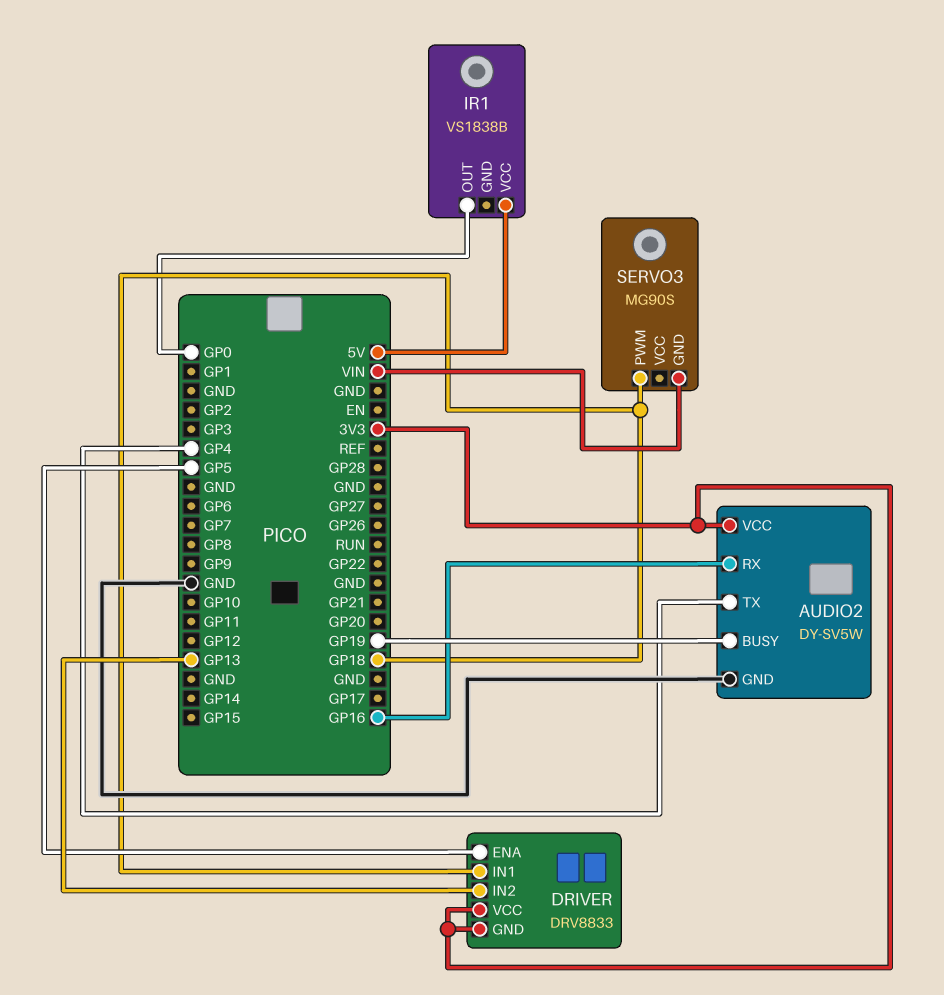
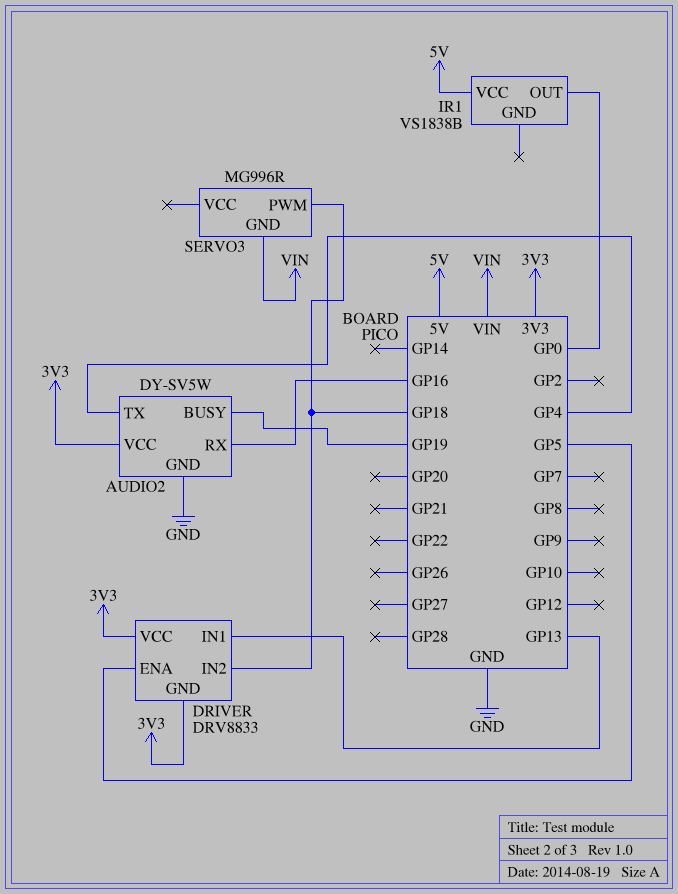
DRIVER pin IN1: GP18 -> GP13
DRIVER pin IN2: GP13 -> GP18
SERVO3: MG90S -> MG996R

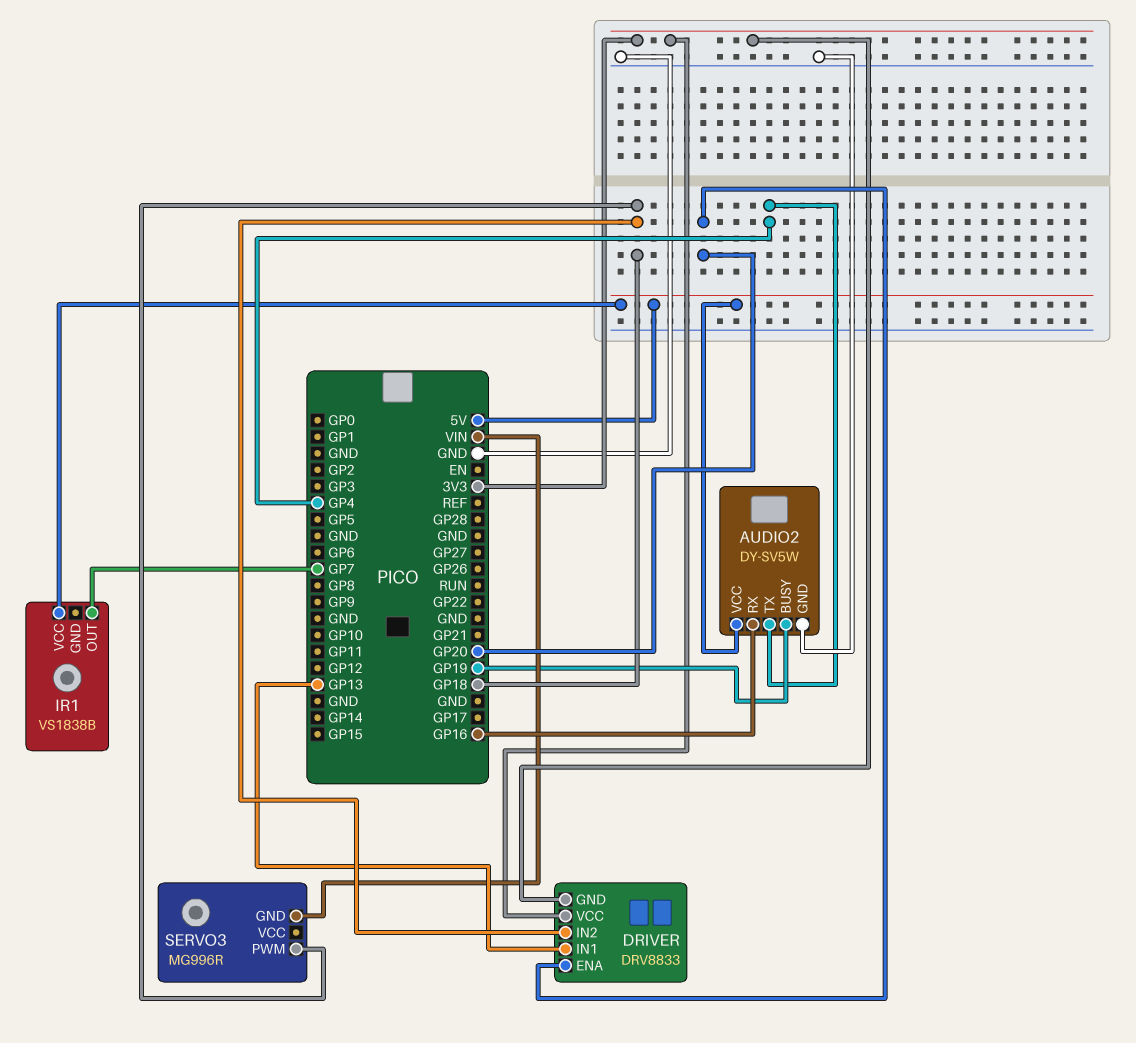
AUDIO2 pin VCC: 3V3 -> 5V
DRIVER pin ENA: GP5 -> GP20
IR1 pin OUT: GP0 -> GP7

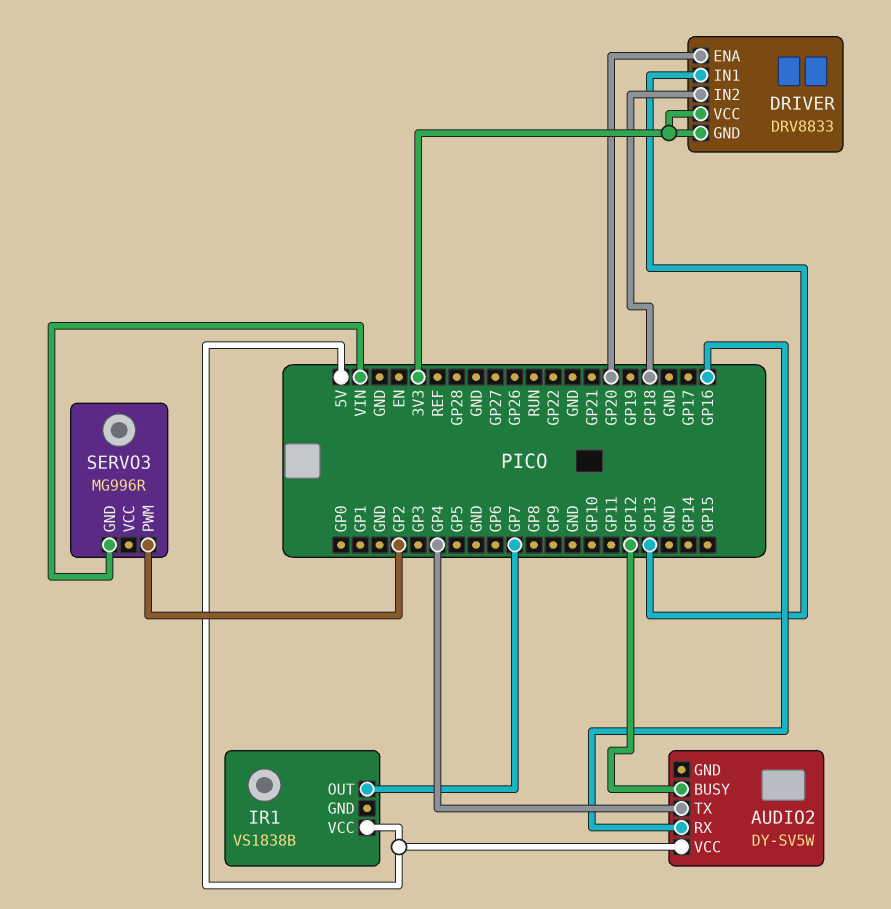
AUDIO2 pin BUSY: GP19 -> GP12
AUDIO2 pin GND: GND -> none
SERVO3 pin PWM: GP18 -> GP2

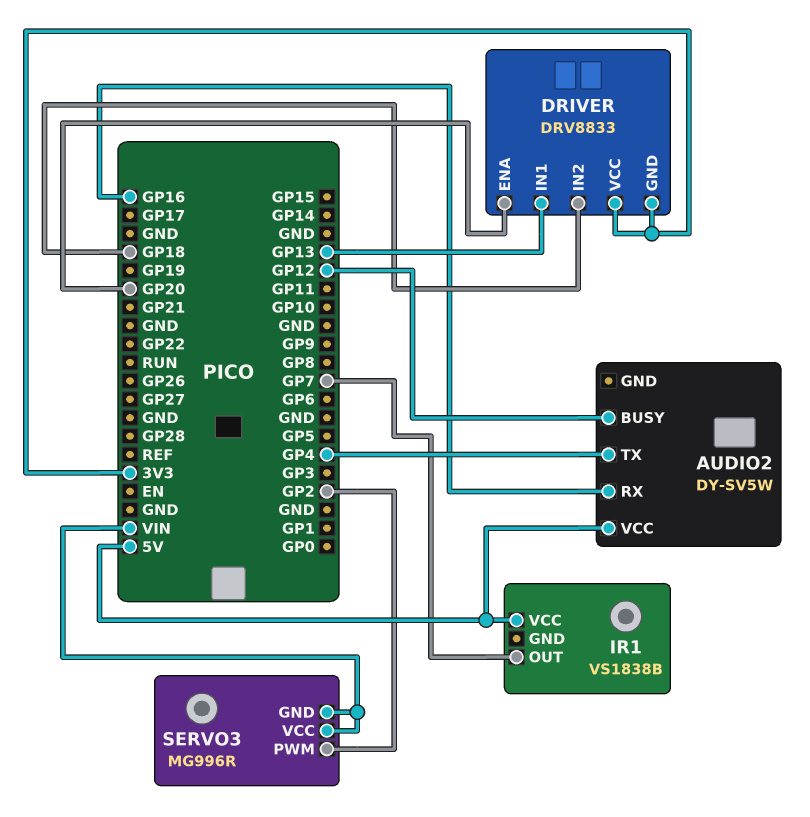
SERVO3 pin VCC: none -> VIN

